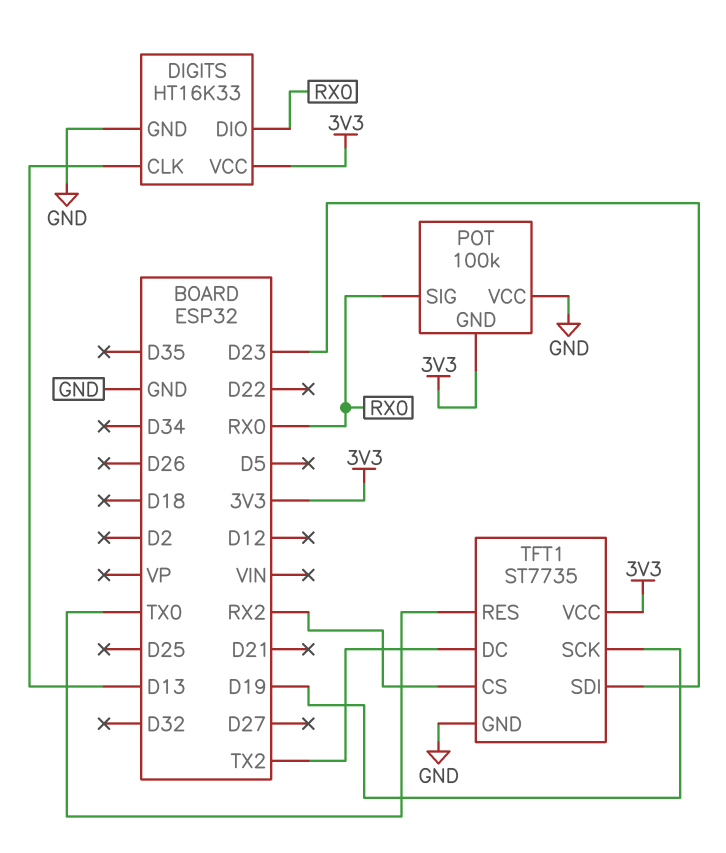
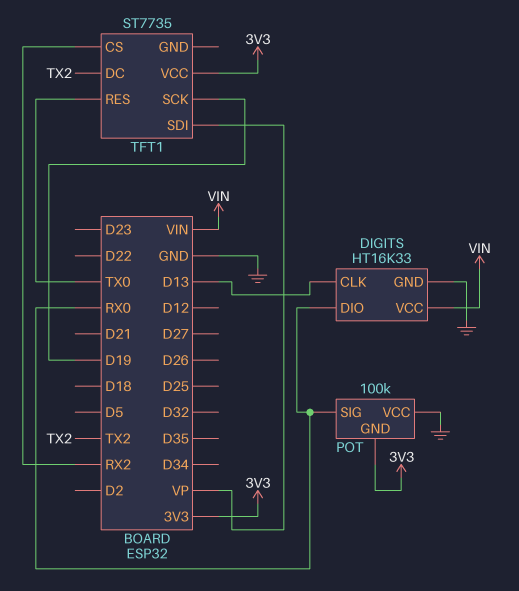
DIGITS pin VCC: 3V3 -> VIN
TFT1 pin GND: GND -> none
TFT1 pin SDI: D23 -> VP

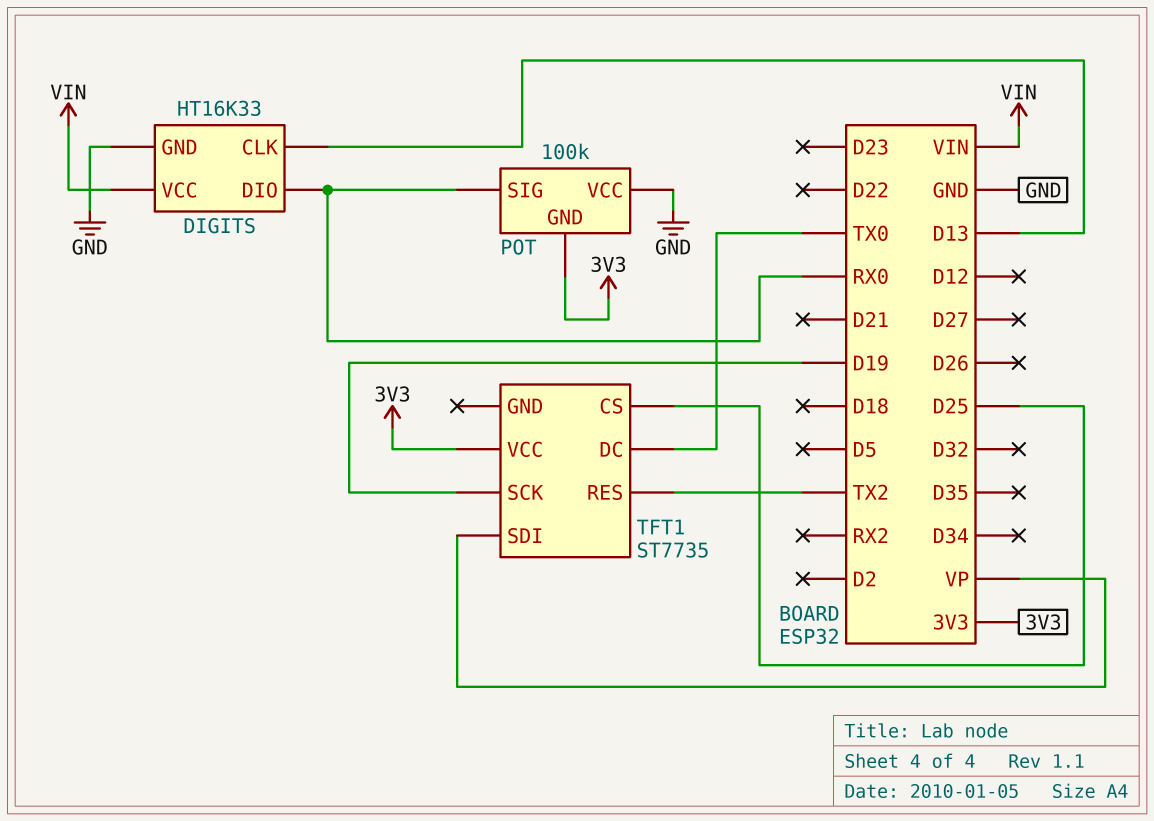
TFT1 pin CS: RX2 -> D25
TFT1 pin DC: TX2 -> TX0
TFT1 pin RES: TX0 -> TX2

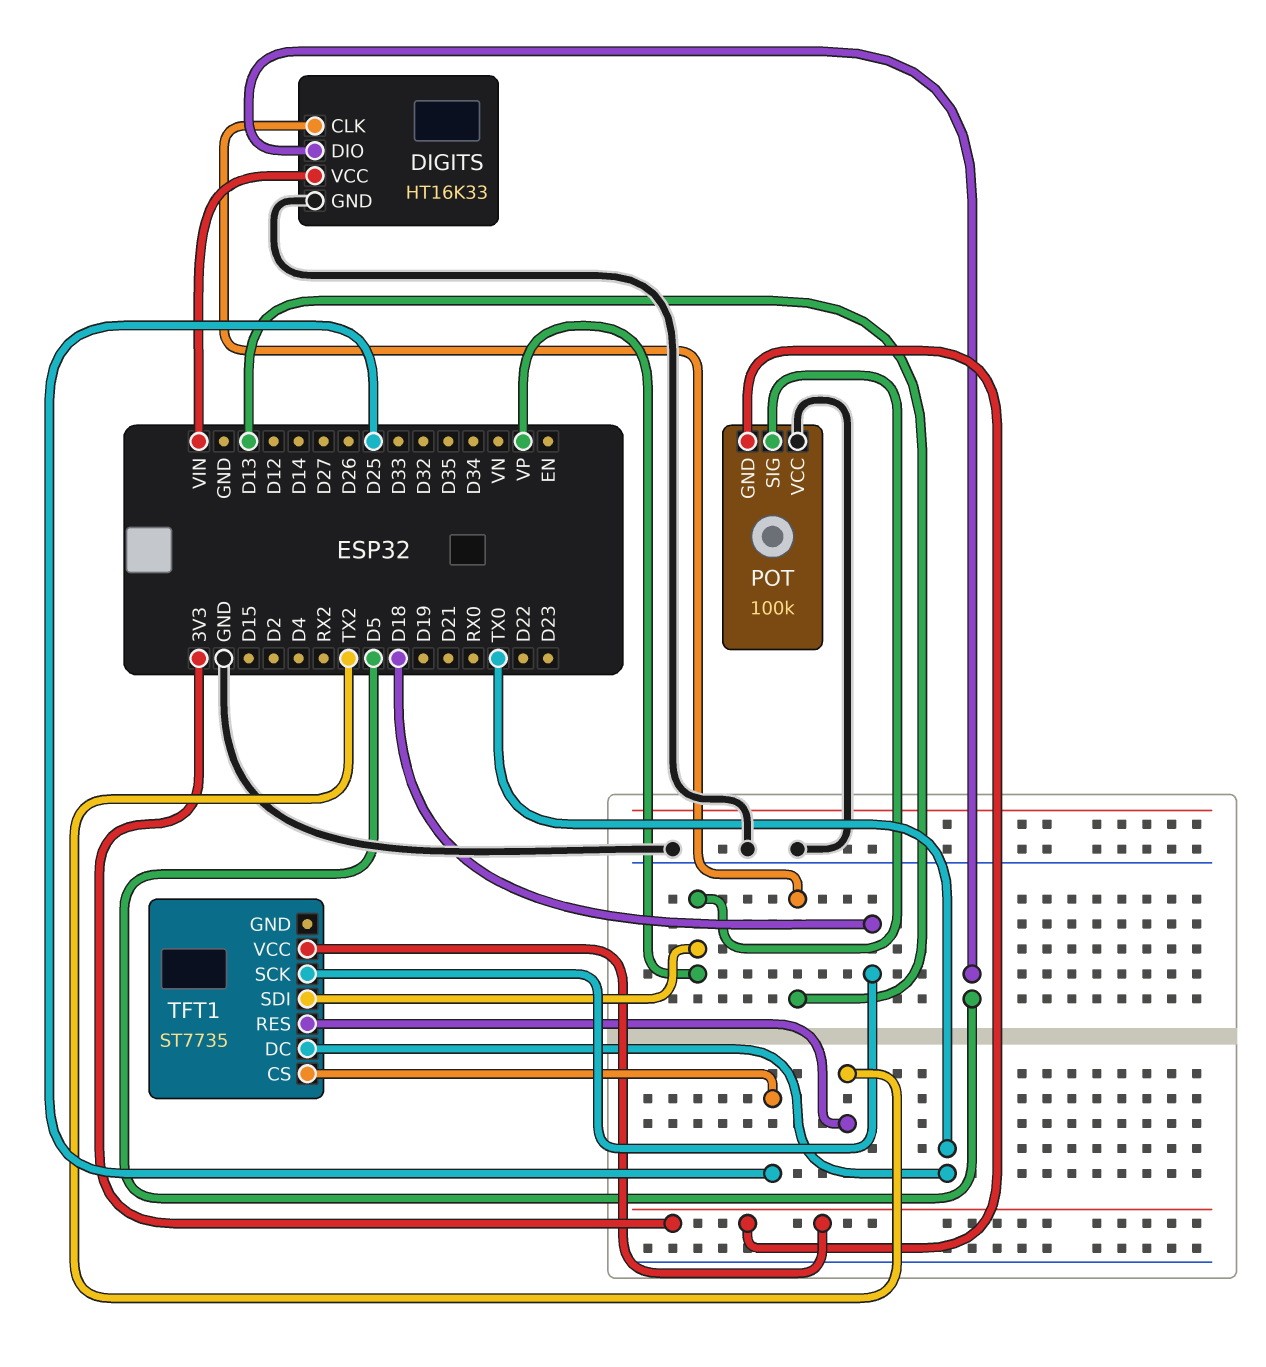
DIGITS pin DIO: RX0 -> D5
POT pin SIG: RX0 -> VP
TFT1 pin SCK: D19 -> D18

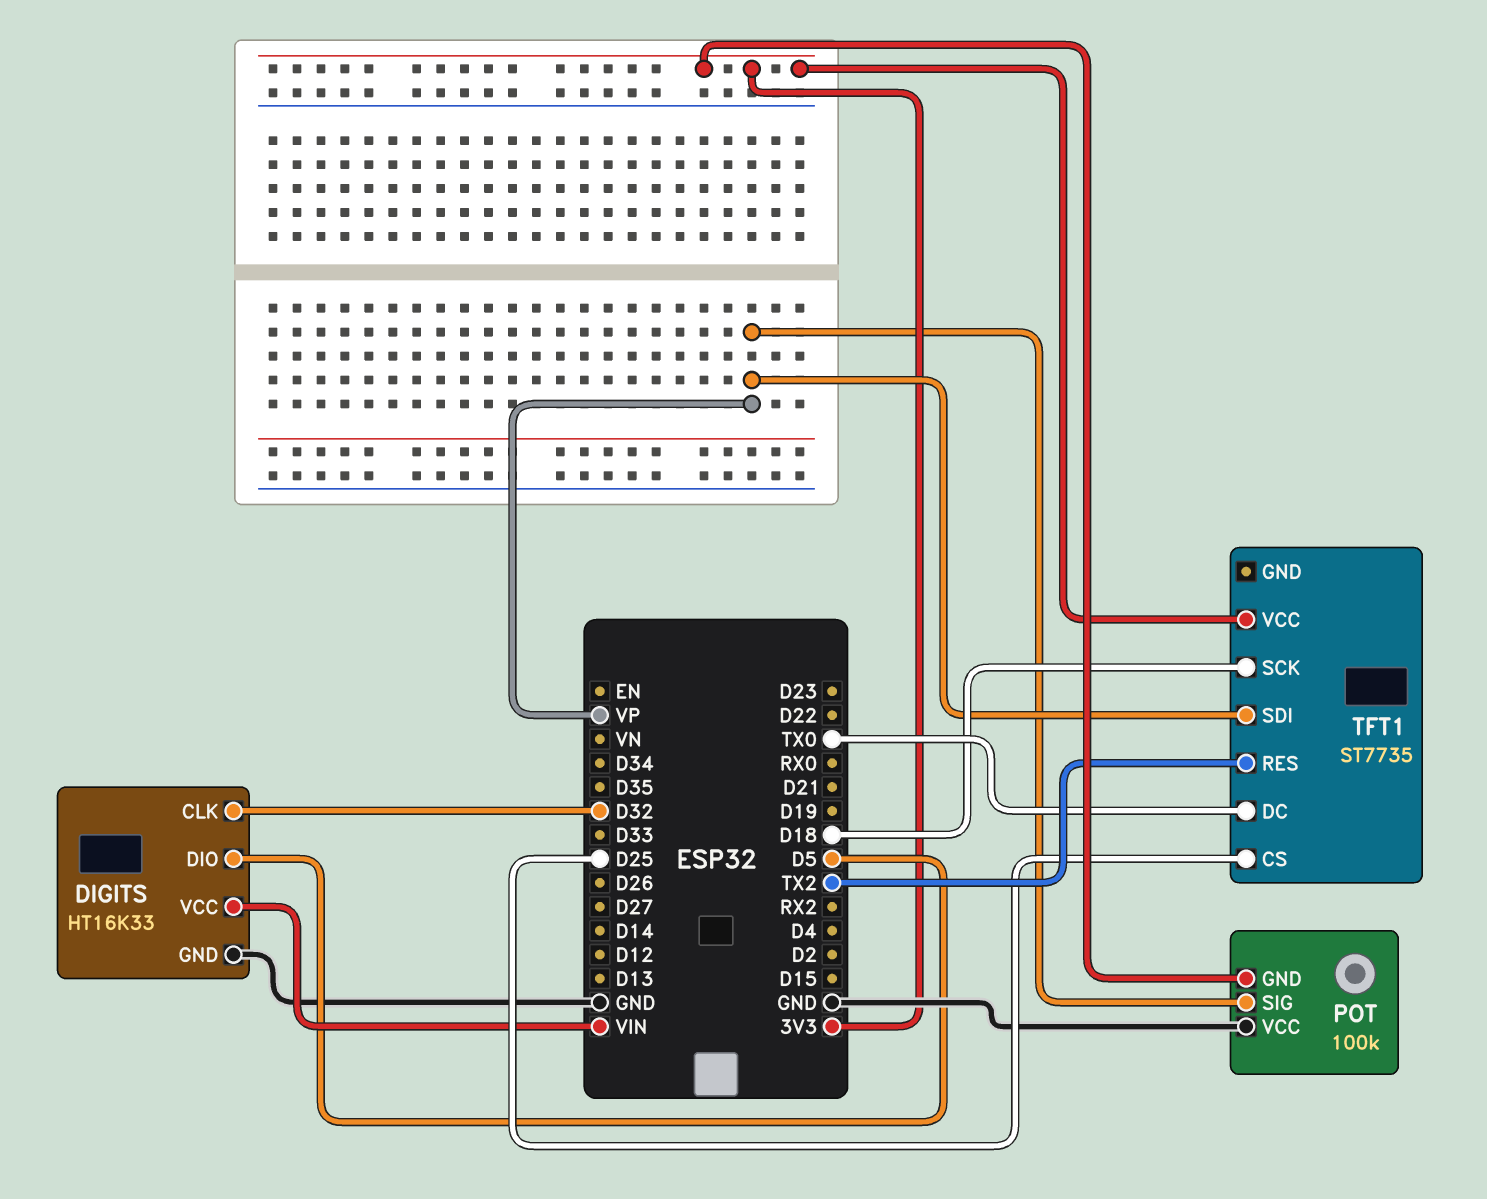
DIGITS pin CLK: D13 -> D32

